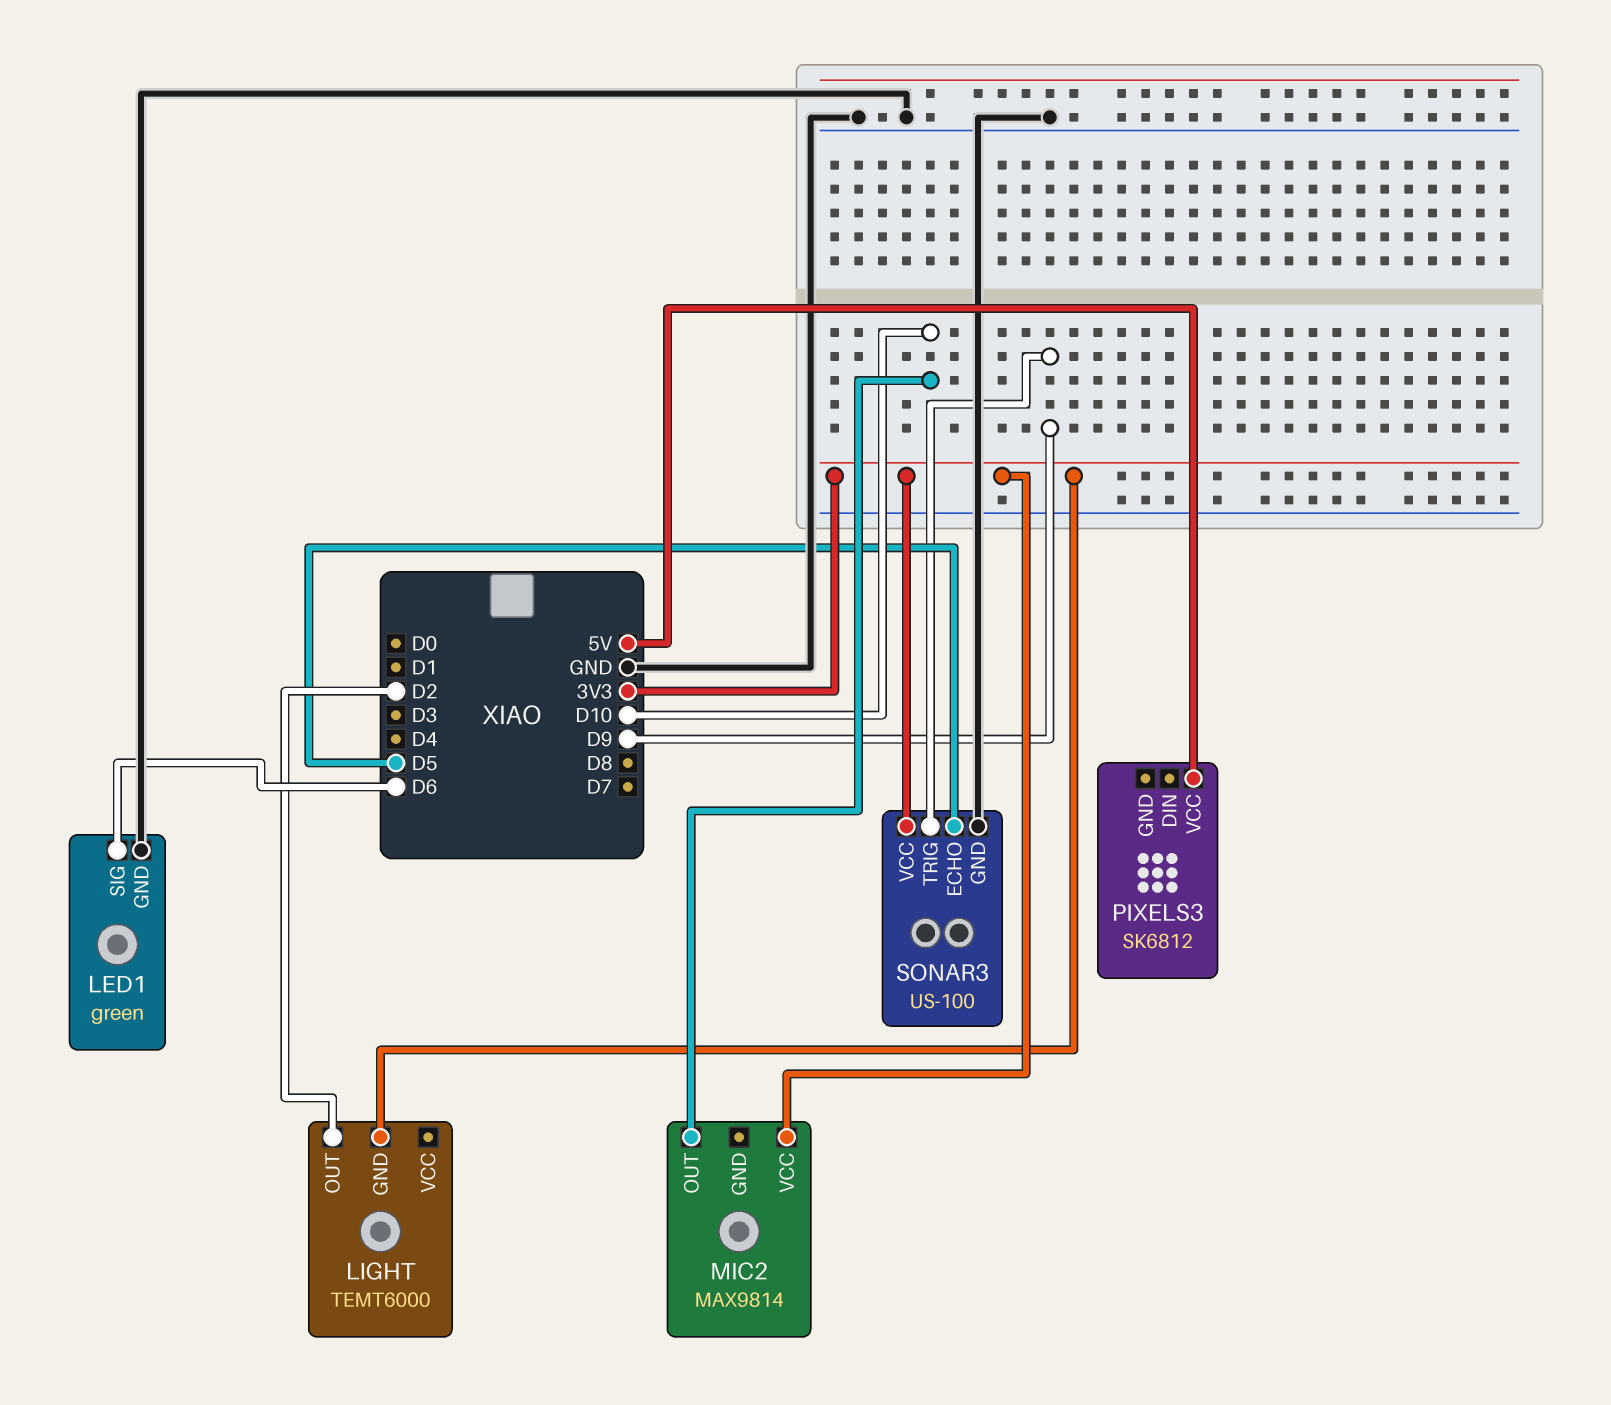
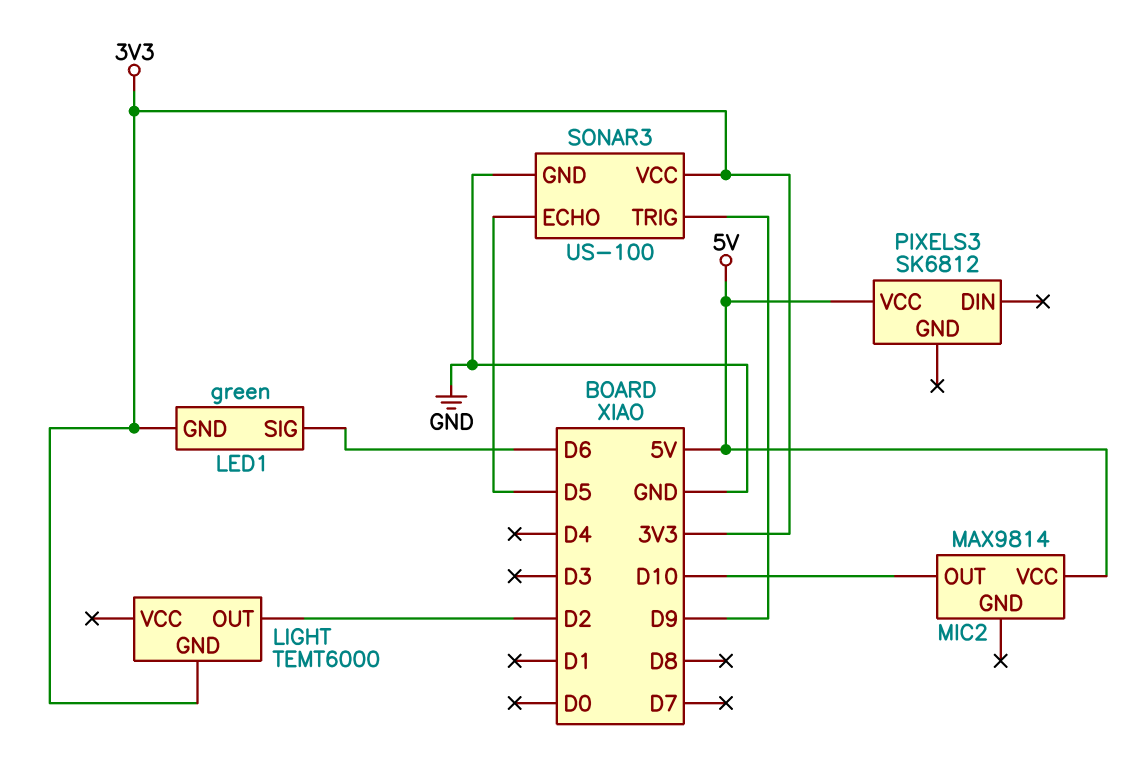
LED1 pin GND: GND -> 3V3
MIC2 pin VCC: 3V3 -> 5V

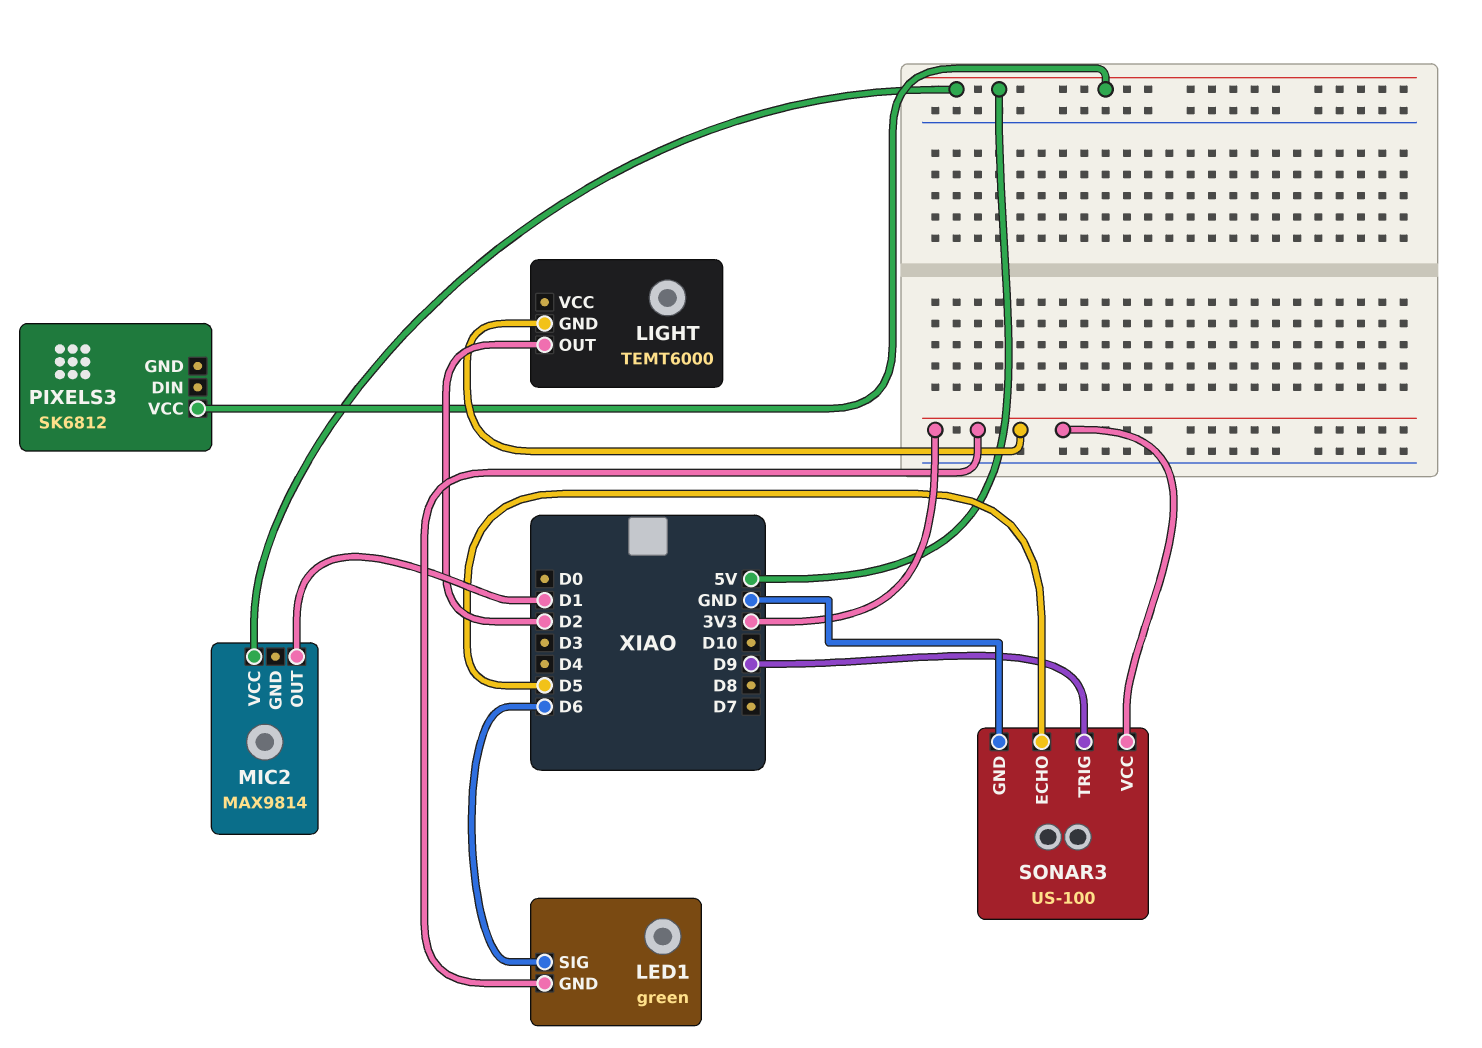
MIC2 pin OUT: D10 -> D1

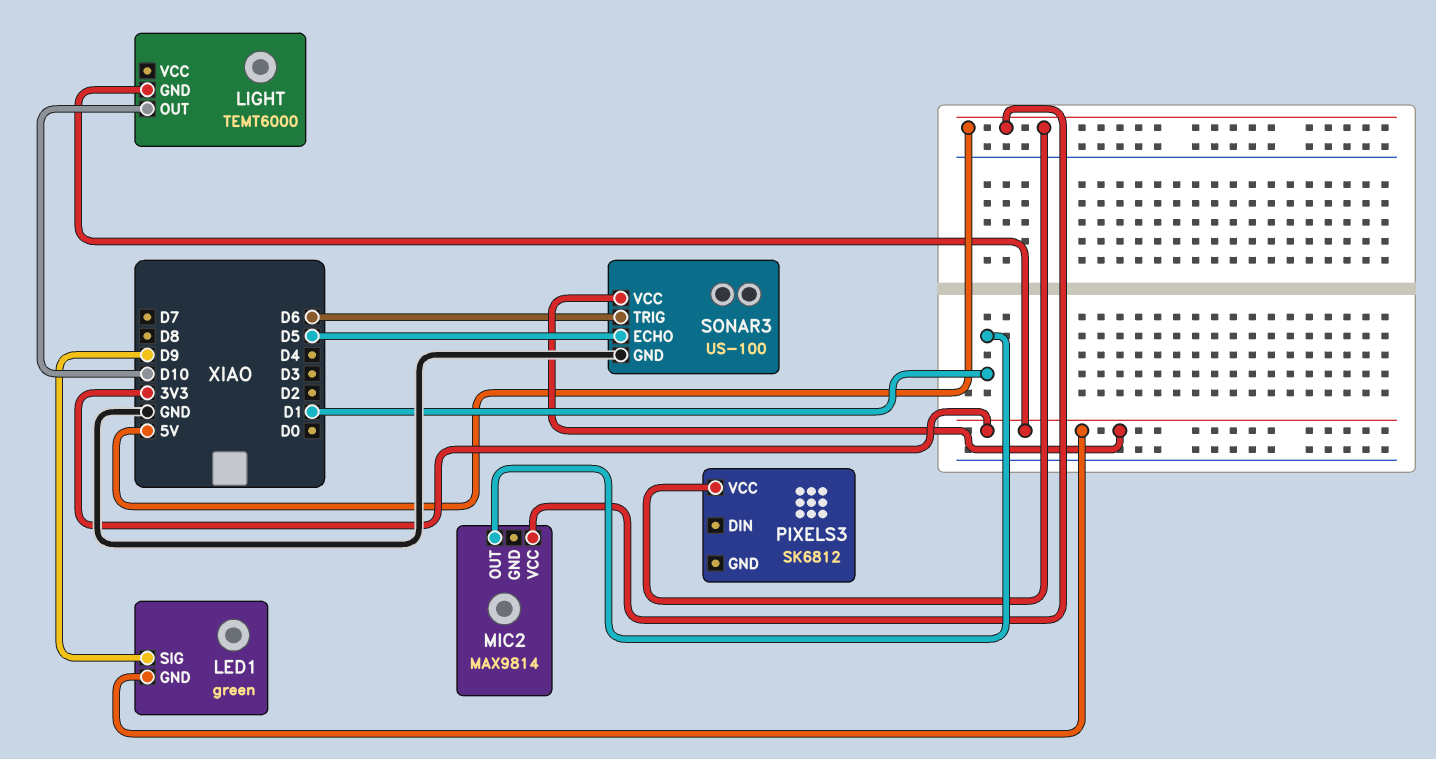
LED1 pin SIG: D6 -> D9
LIGHT pin OUT: D2 -> D10
SONAR3 pin TRIG: D9 -> D6

